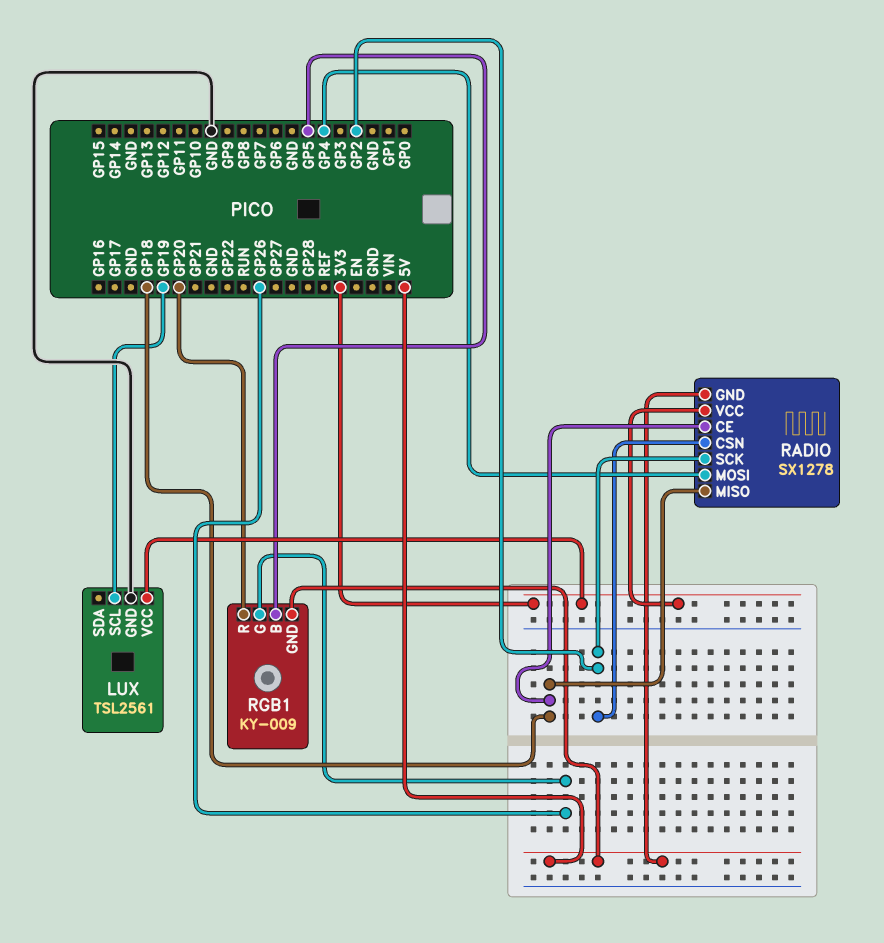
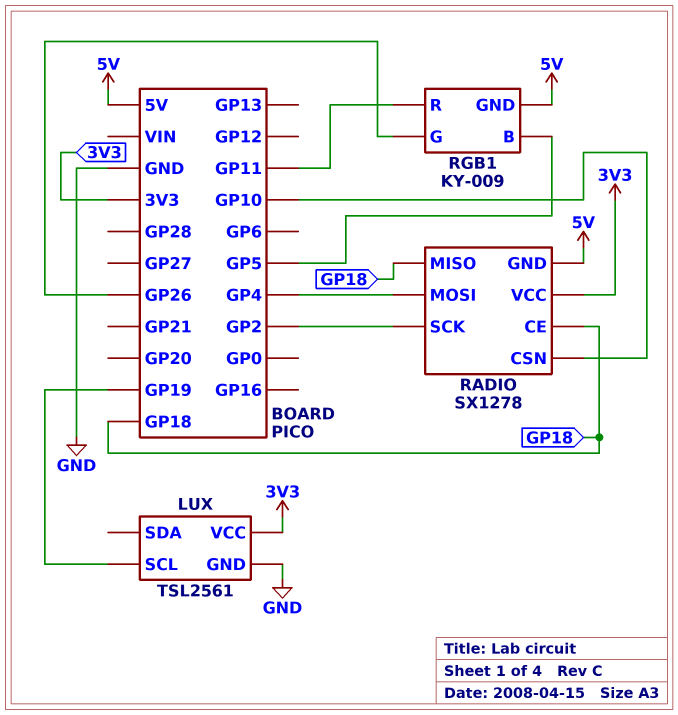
RADIO pin CSN: GP2 -> GP10
RGB1 pin R: GP20 -> GP11

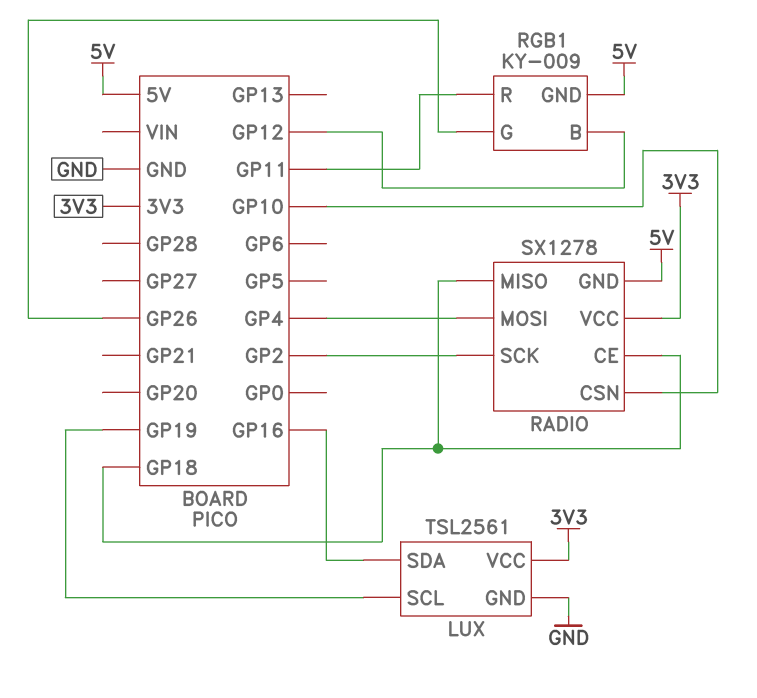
LUX pin SDA: none -> GP16
RGB1 pin B: GP5 -> GP12

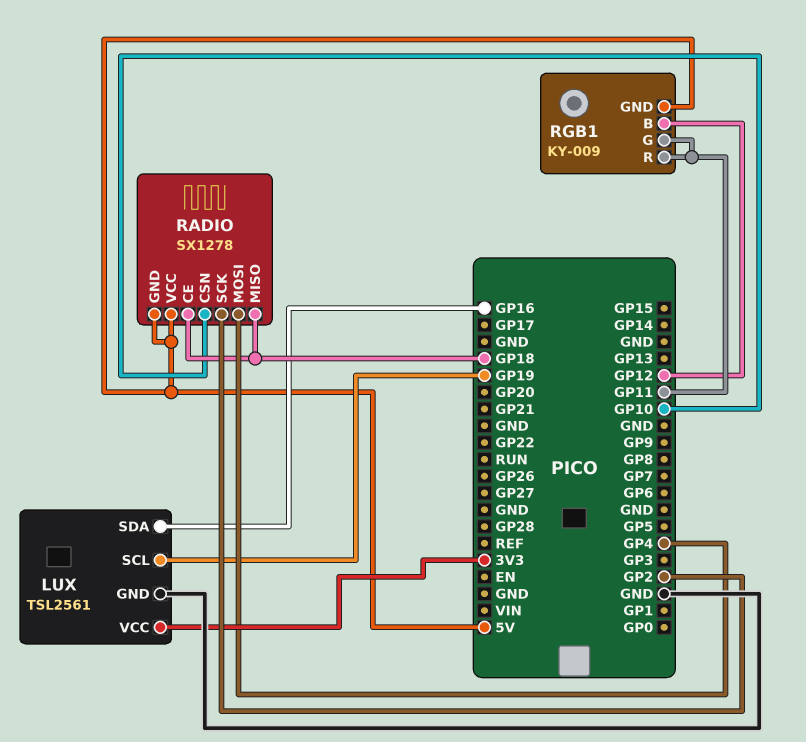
RADIO pin VCC: 3V3 -> 5V
RGB1 pin G: GP26 -> GP11

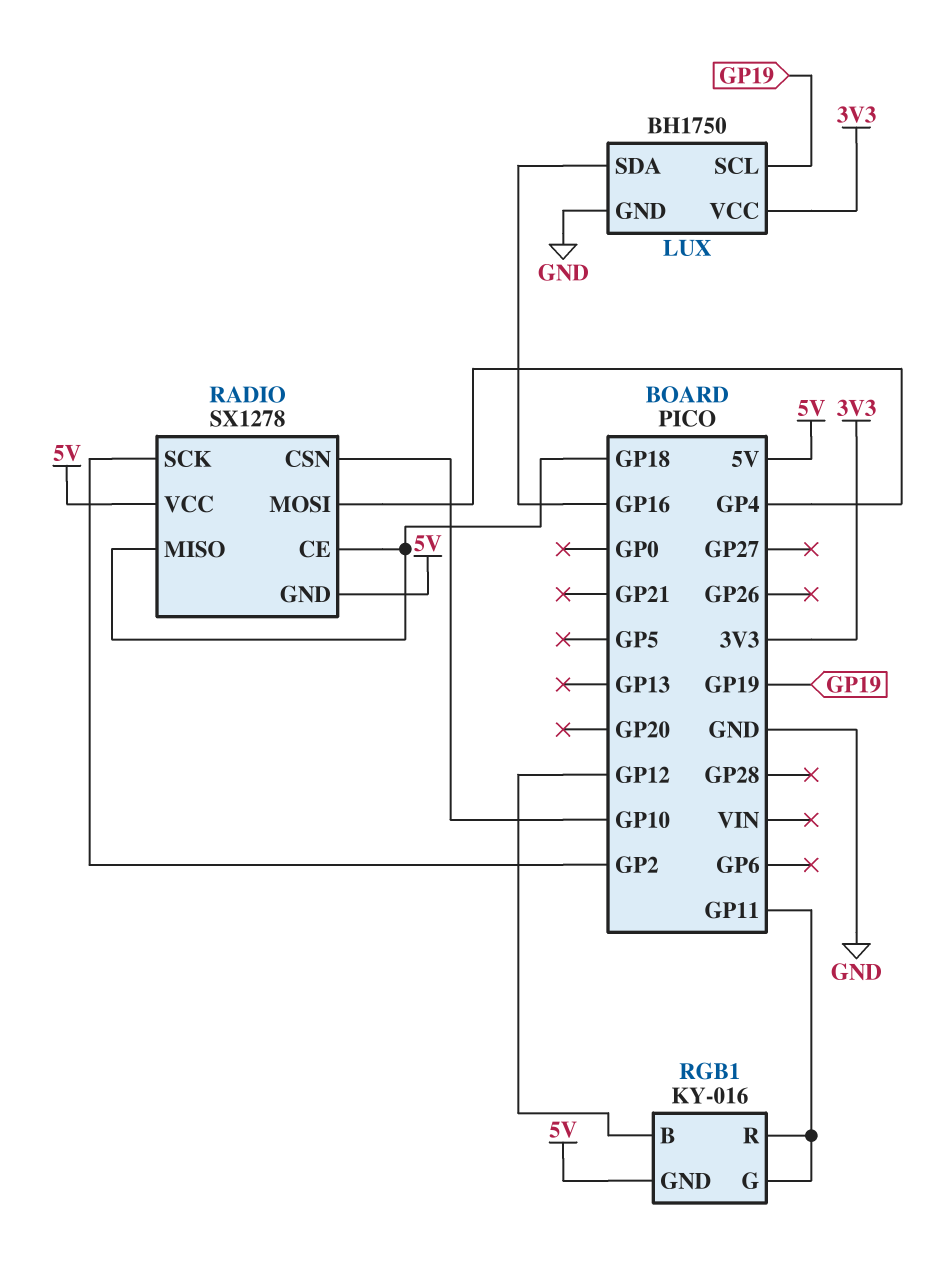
LUX: TSL2561 -> BH1750
RGB1: KY-009 -> KY-016

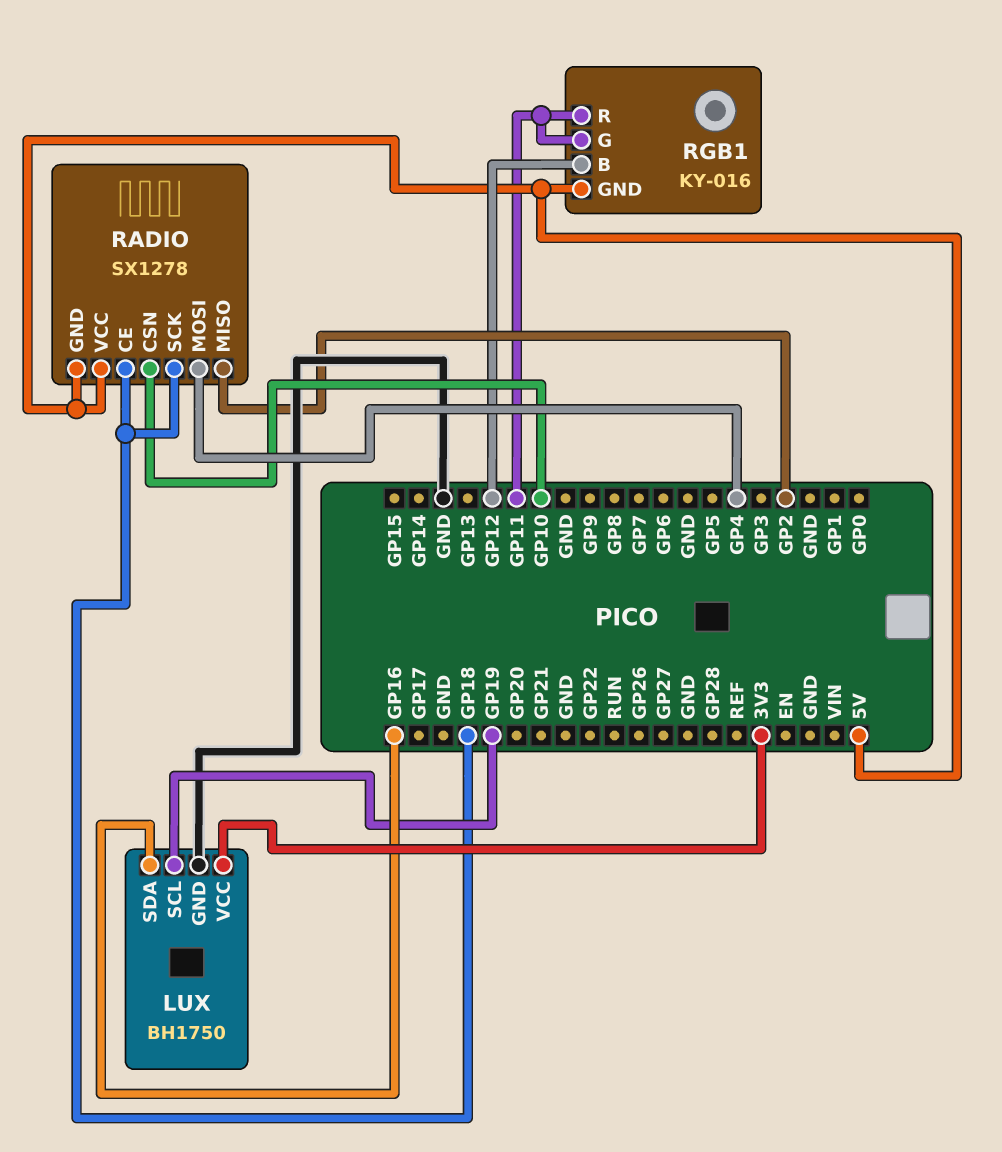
RADIO pin MISO: GP18 -> GP2
RADIO pin SCK: GP2 -> GP18

